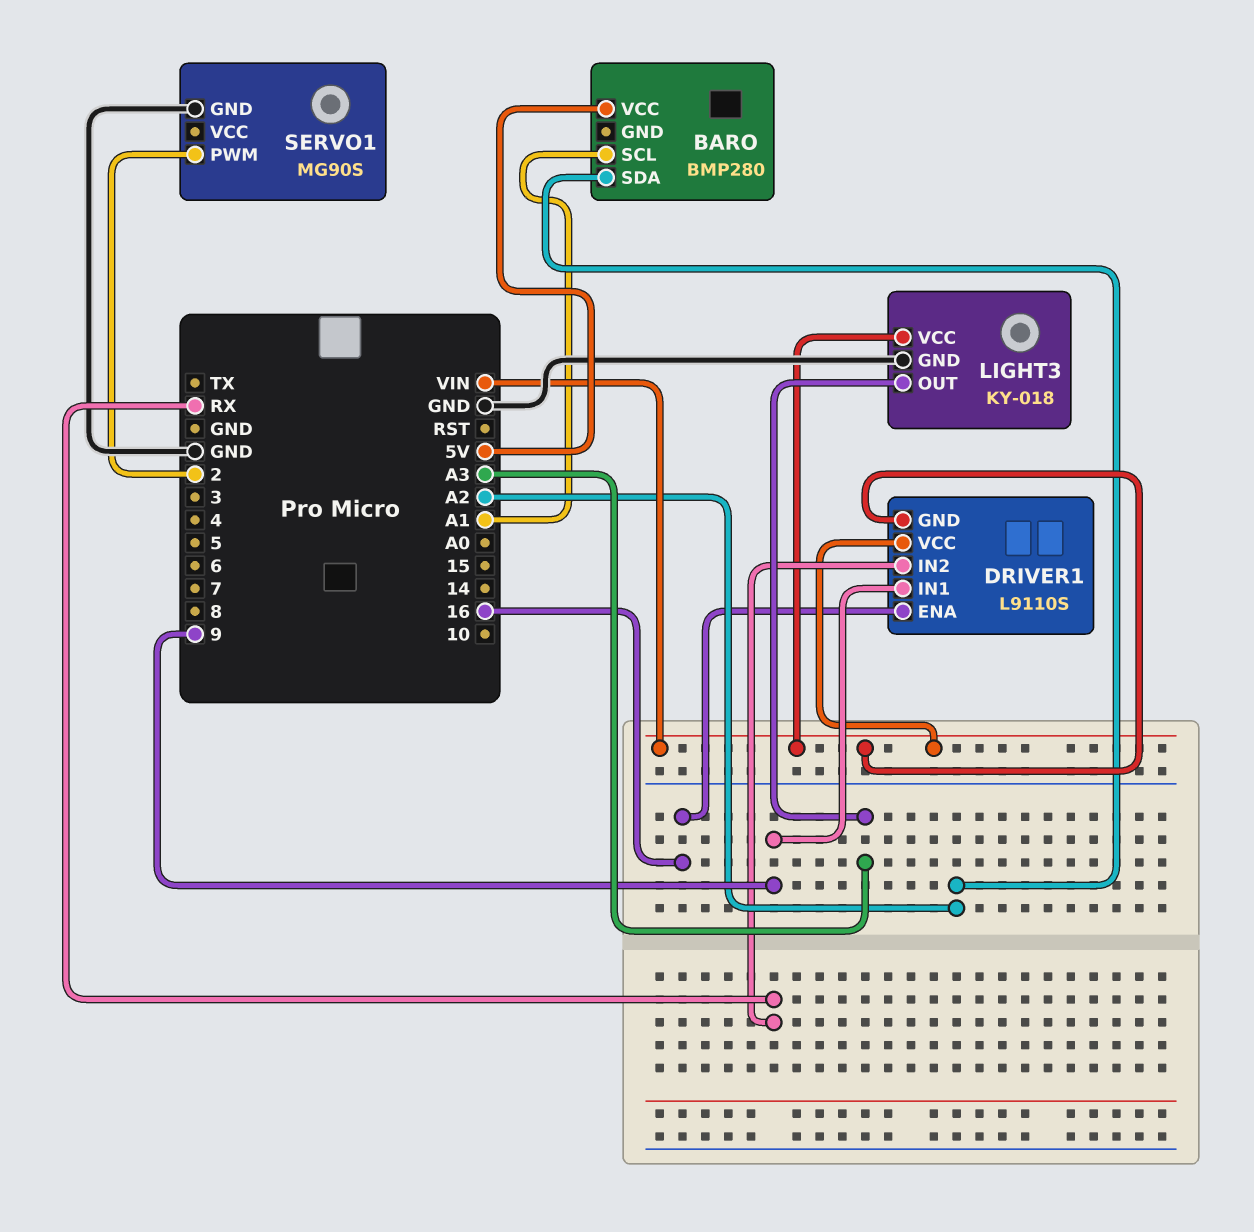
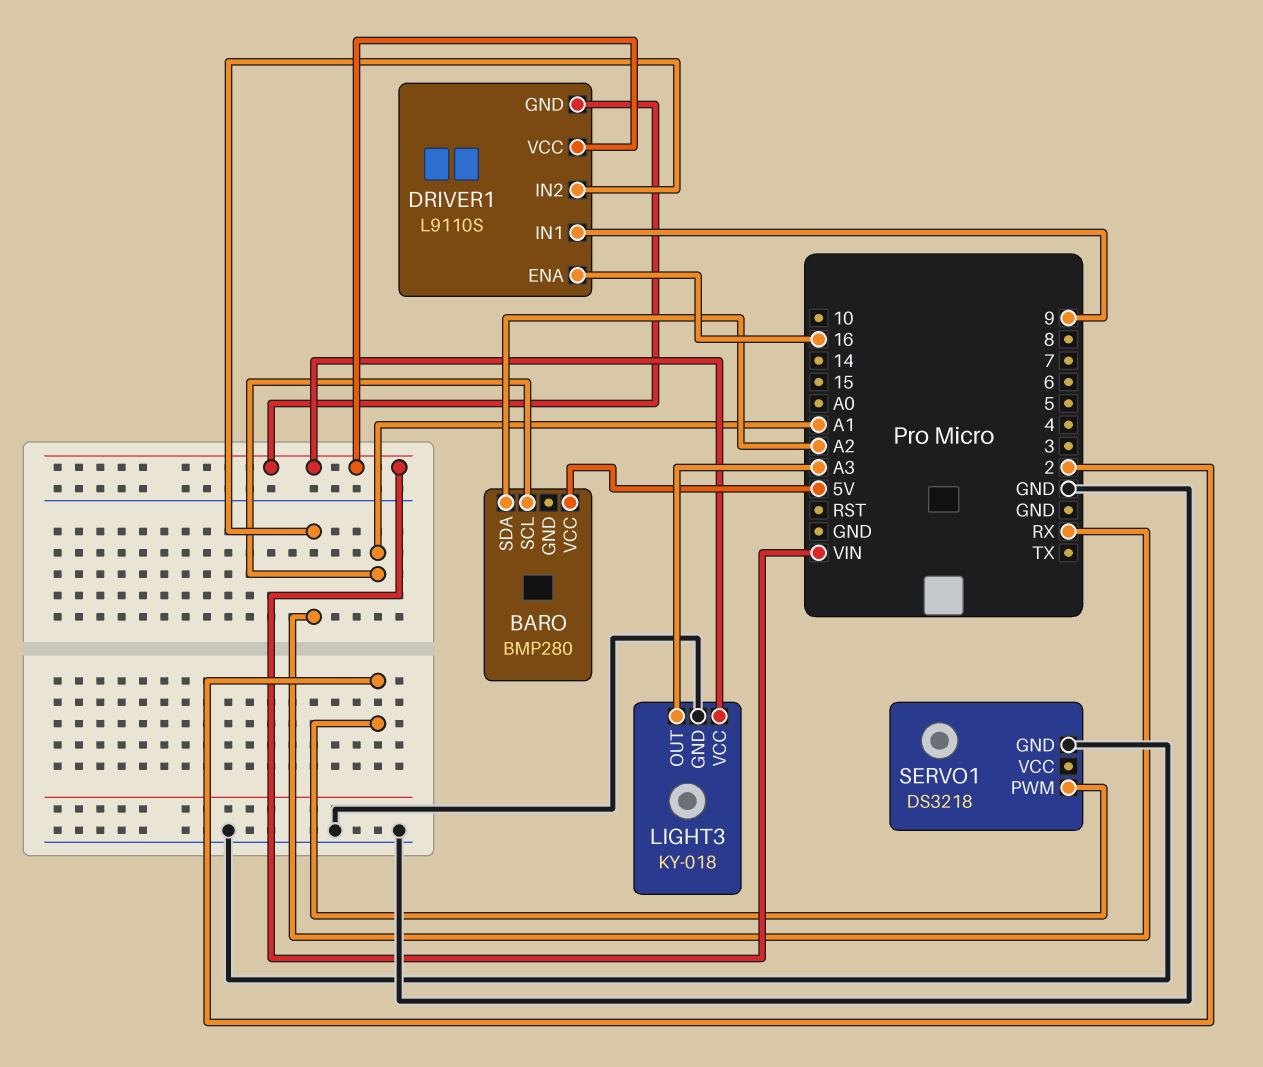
SERVO1: MG90S -> DS3218

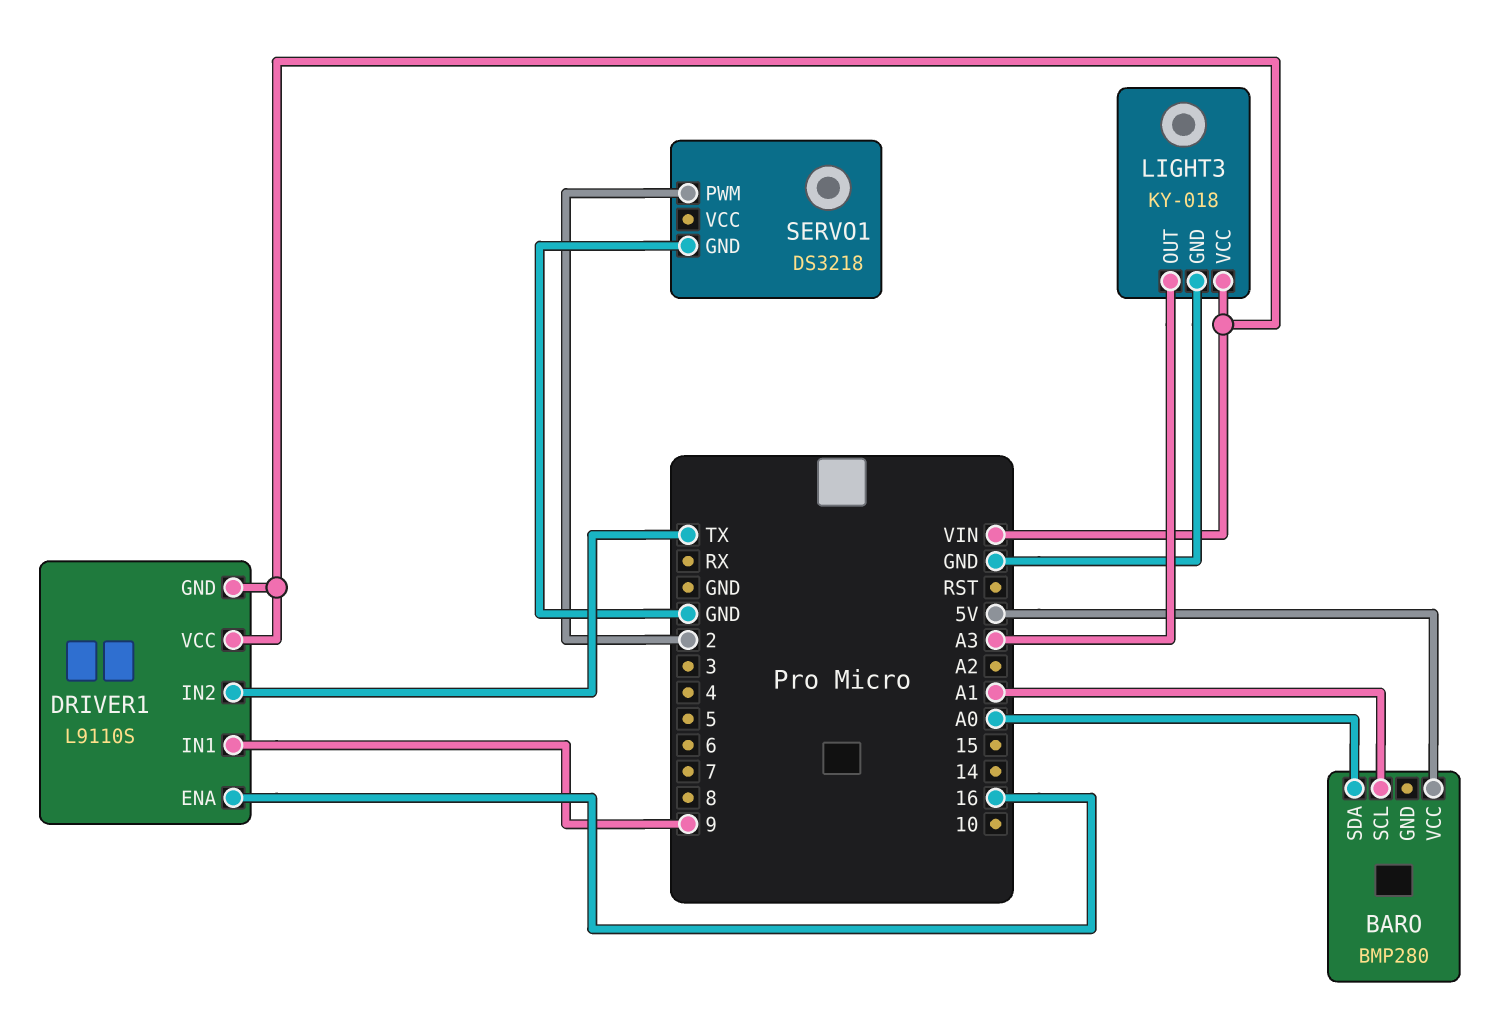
BARO pin SDA: A2 -> A0
DRIVER1 pin IN2: RX -> TX

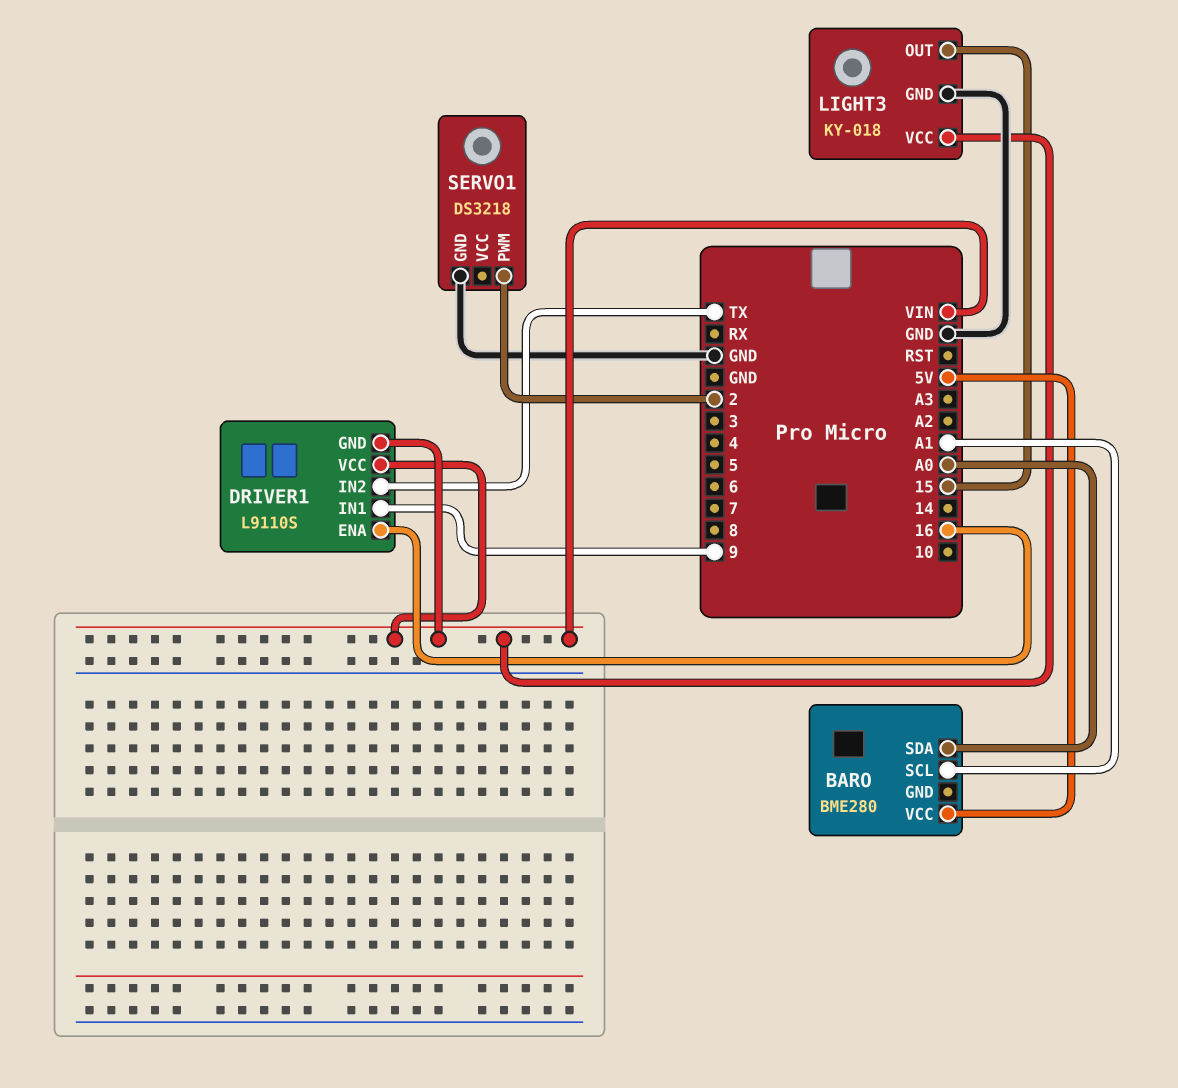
BARO: BMP280 -> BME280
LIGHT3 pin OUT: A3 -> 15

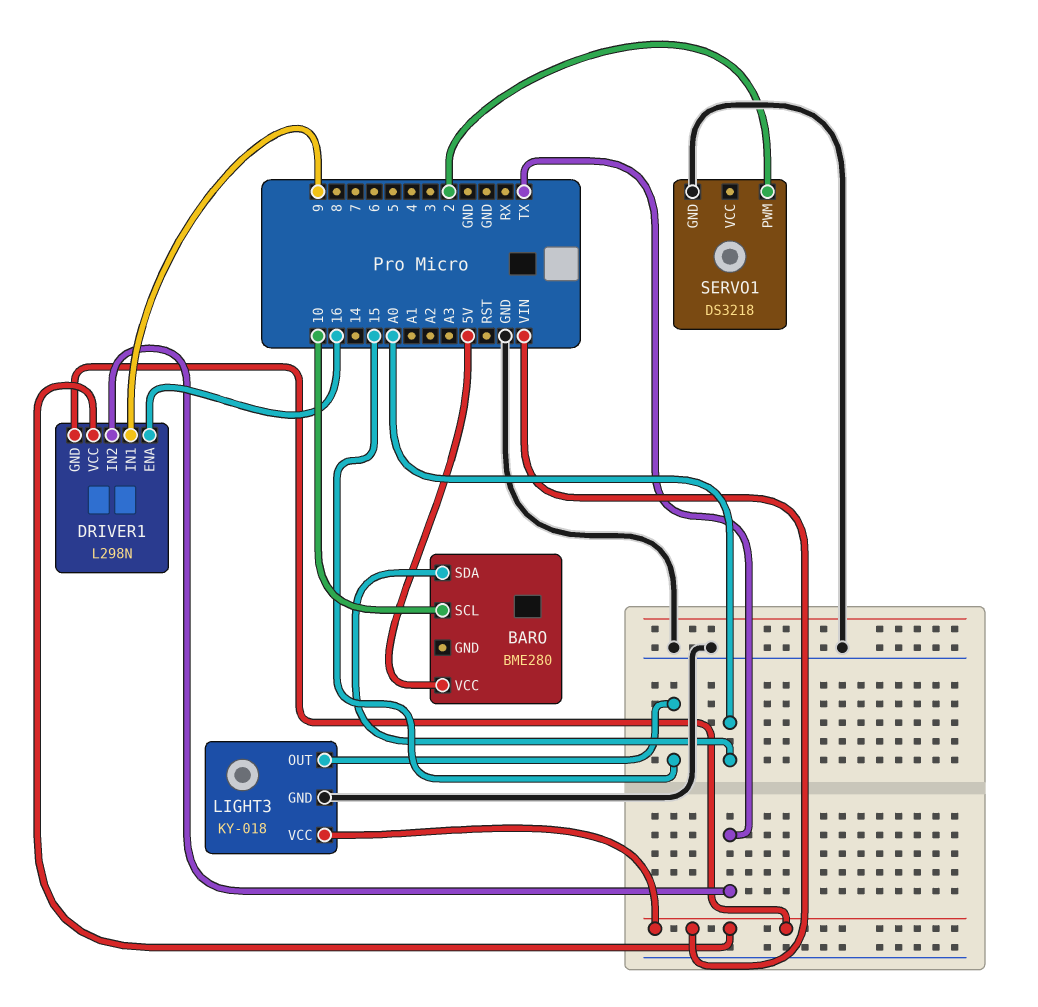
BARO pin SCL: A1 -> 10
DRIVER1: L9110S -> L298N

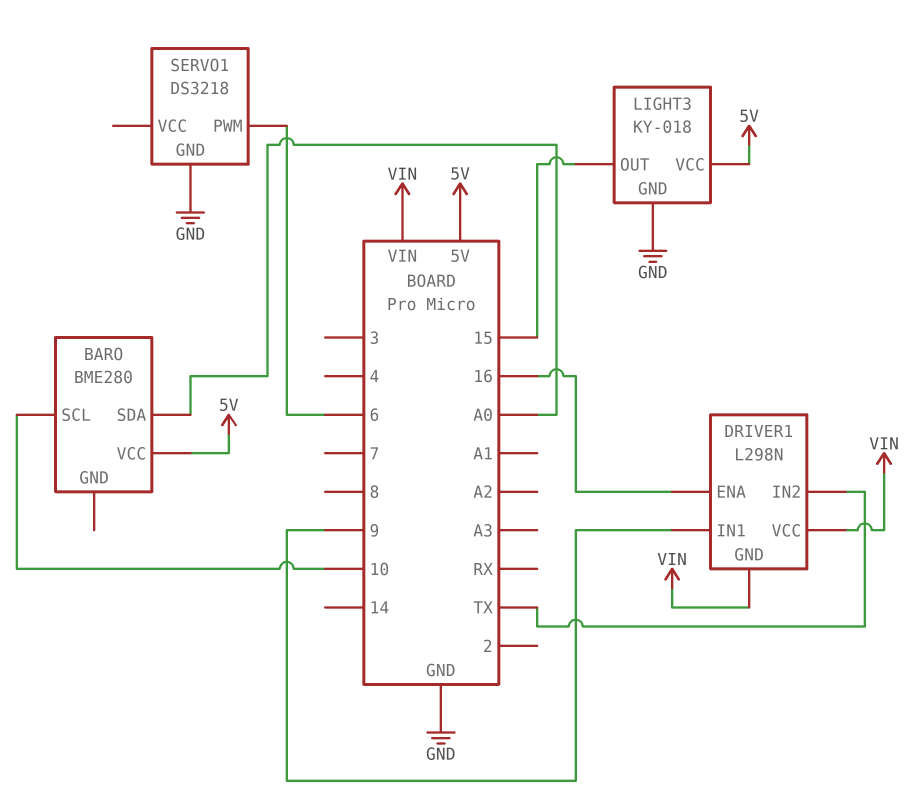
LIGHT3 pin VCC: VIN -> 5V
SERVO1 pin PWM: 2 -> 6

